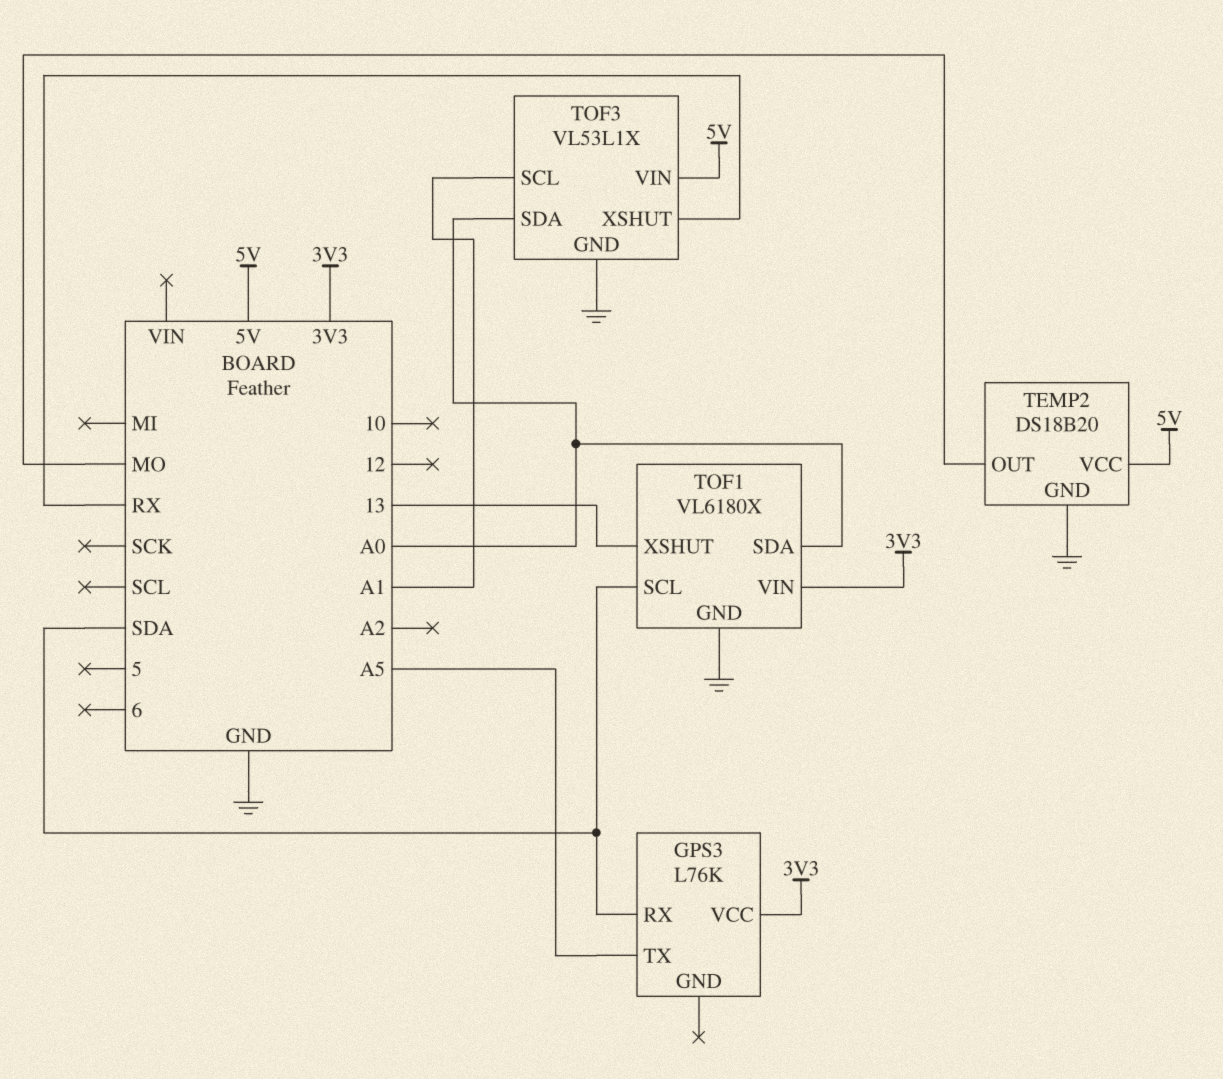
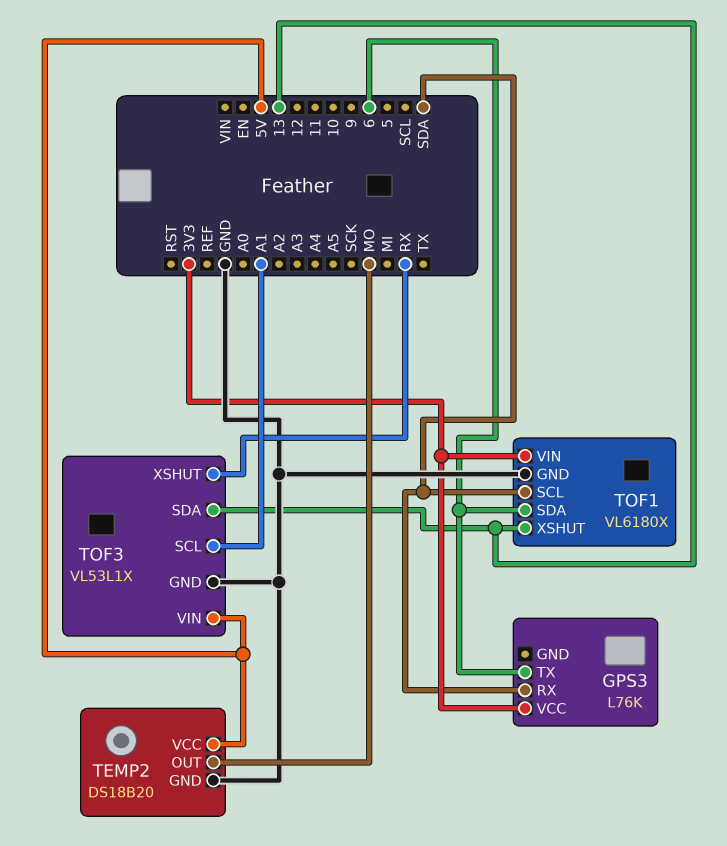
GPS3 pin TX: A5 -> 6
TOF1 pin SDA: A0 -> 6
TOF3 pin SDA: A0 -> 13

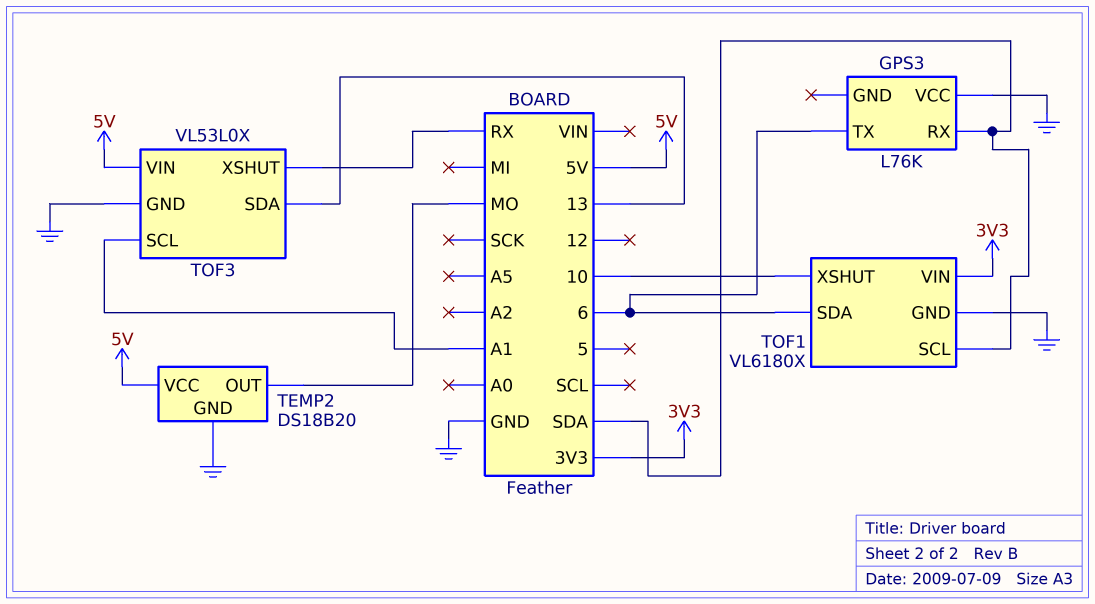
GPS3 pin VCC: 3V3 -> GND
TOF1 pin XSHUT: 13 -> 10
TOF3: VL53L1X -> VL53L0X

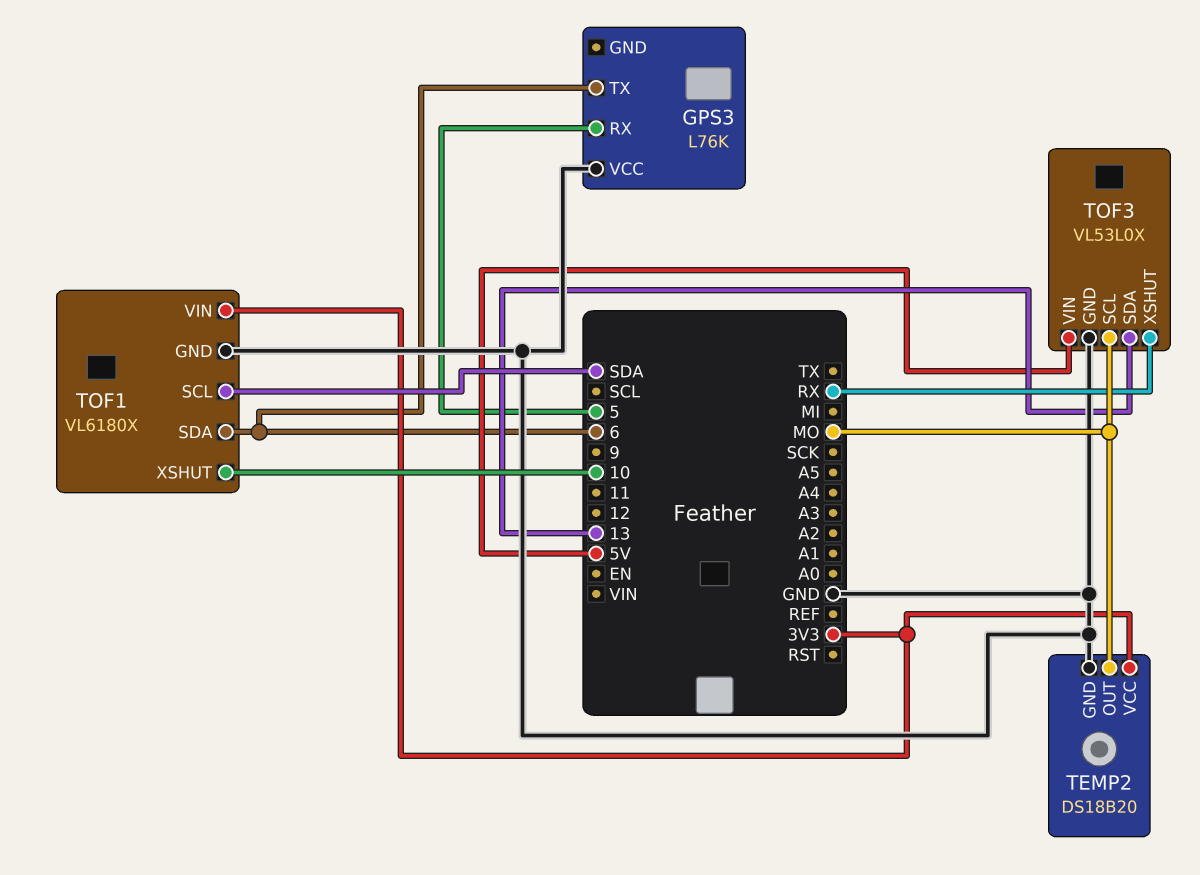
GPS3 pin RX: SDA -> 5
TEMP2 pin VCC: 5V -> 3V3
TOF3 pin SCL: A1 -> MO

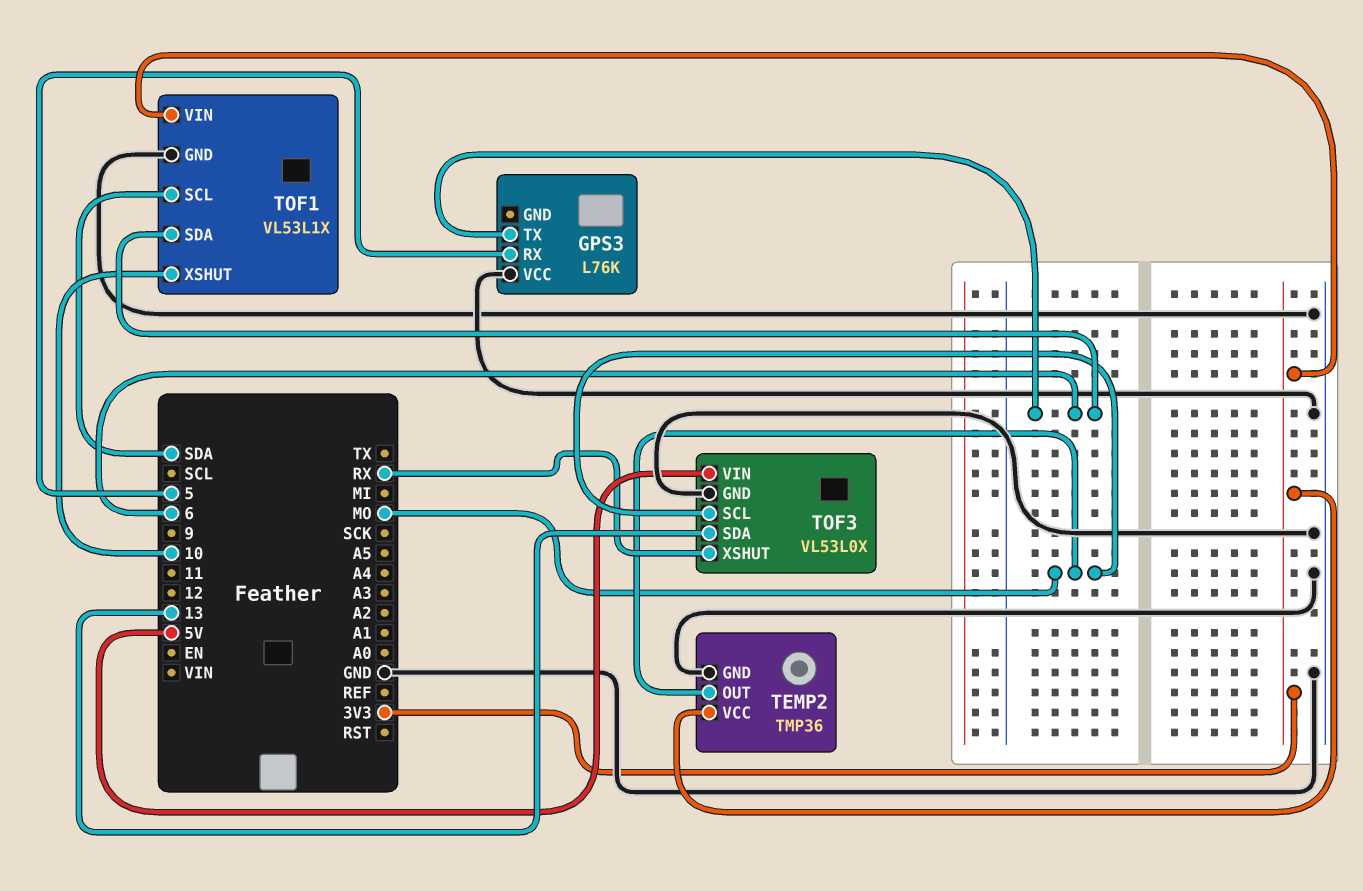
TEMP2: DS18B20 -> TMP36
TOF1: VL6180X -> VL53L1X

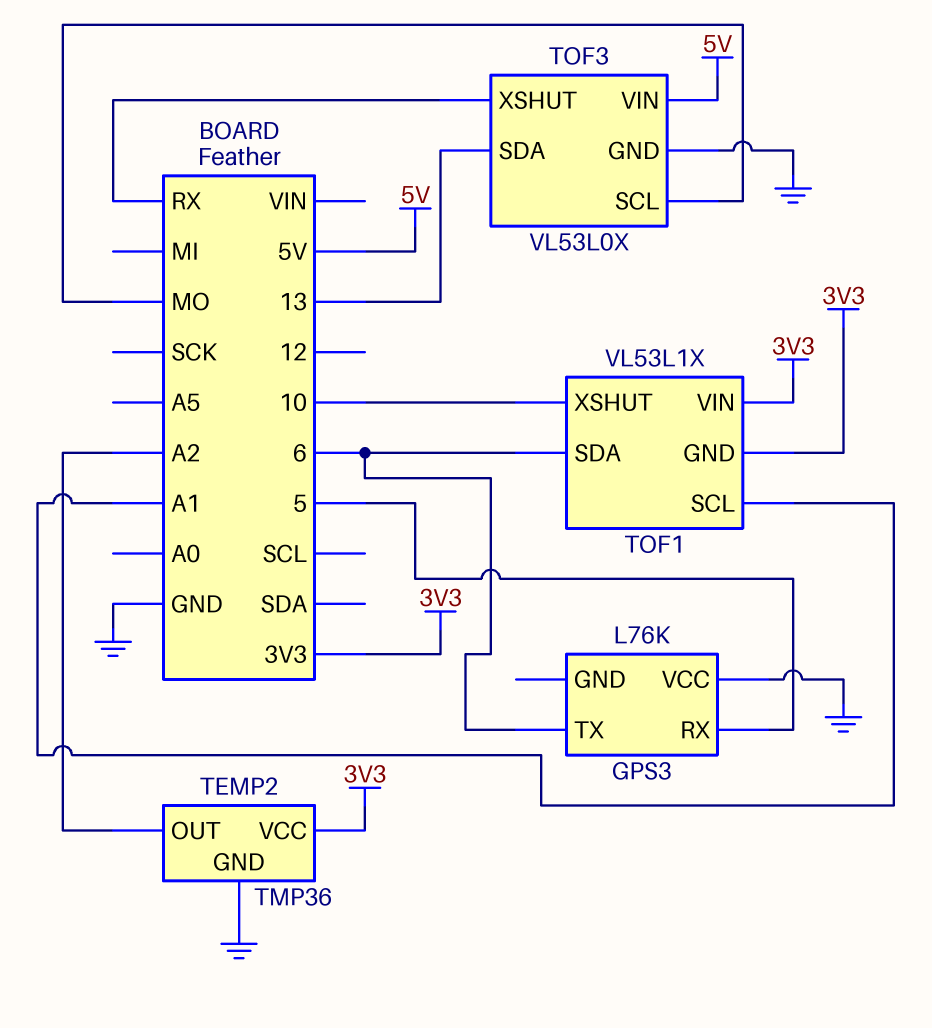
TEMP2 pin OUT: MO -> A2
TOF1 pin GND: GND -> 3V3
TOF1 pin SCL: SDA -> A1

